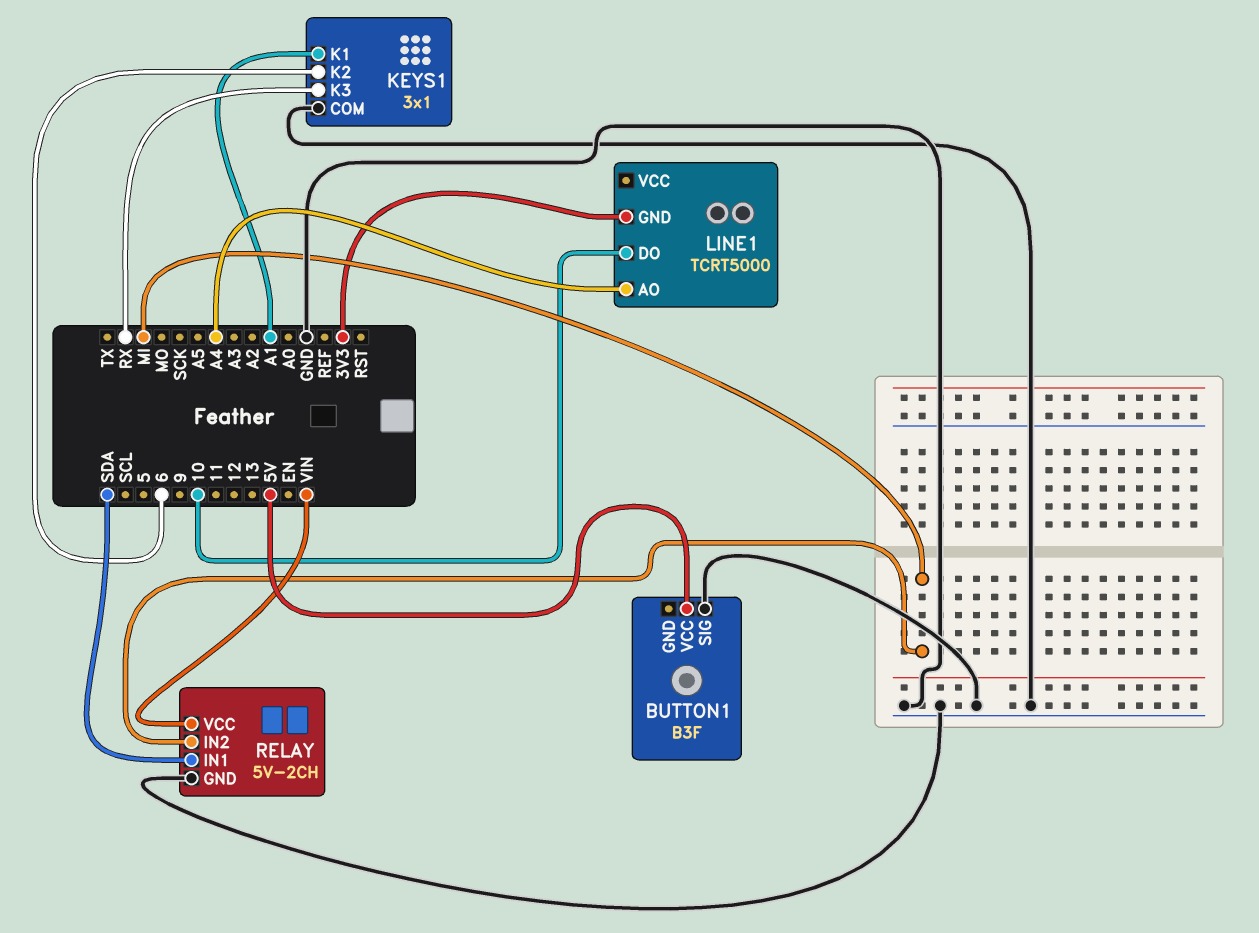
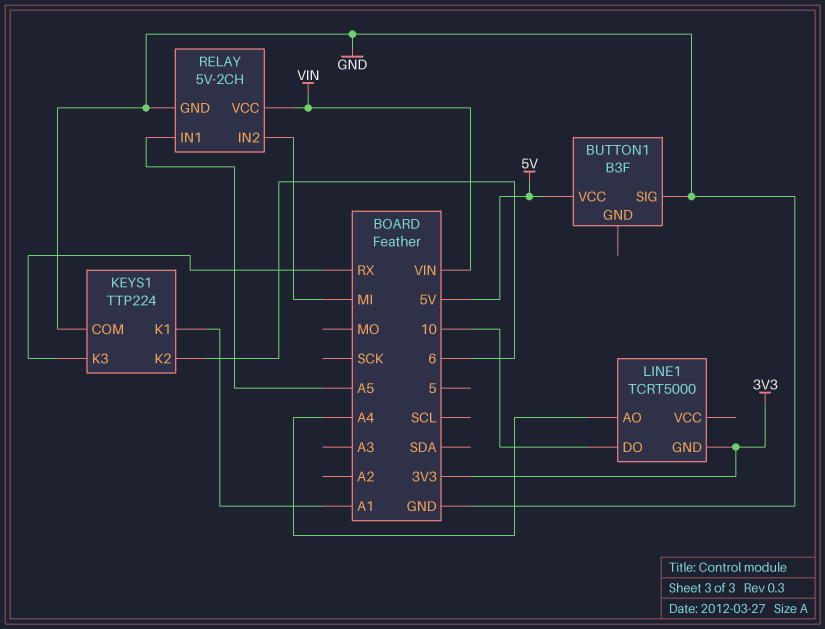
KEYS1: 3x1 -> TTP224
RELAY pin IN1: SDA -> A5

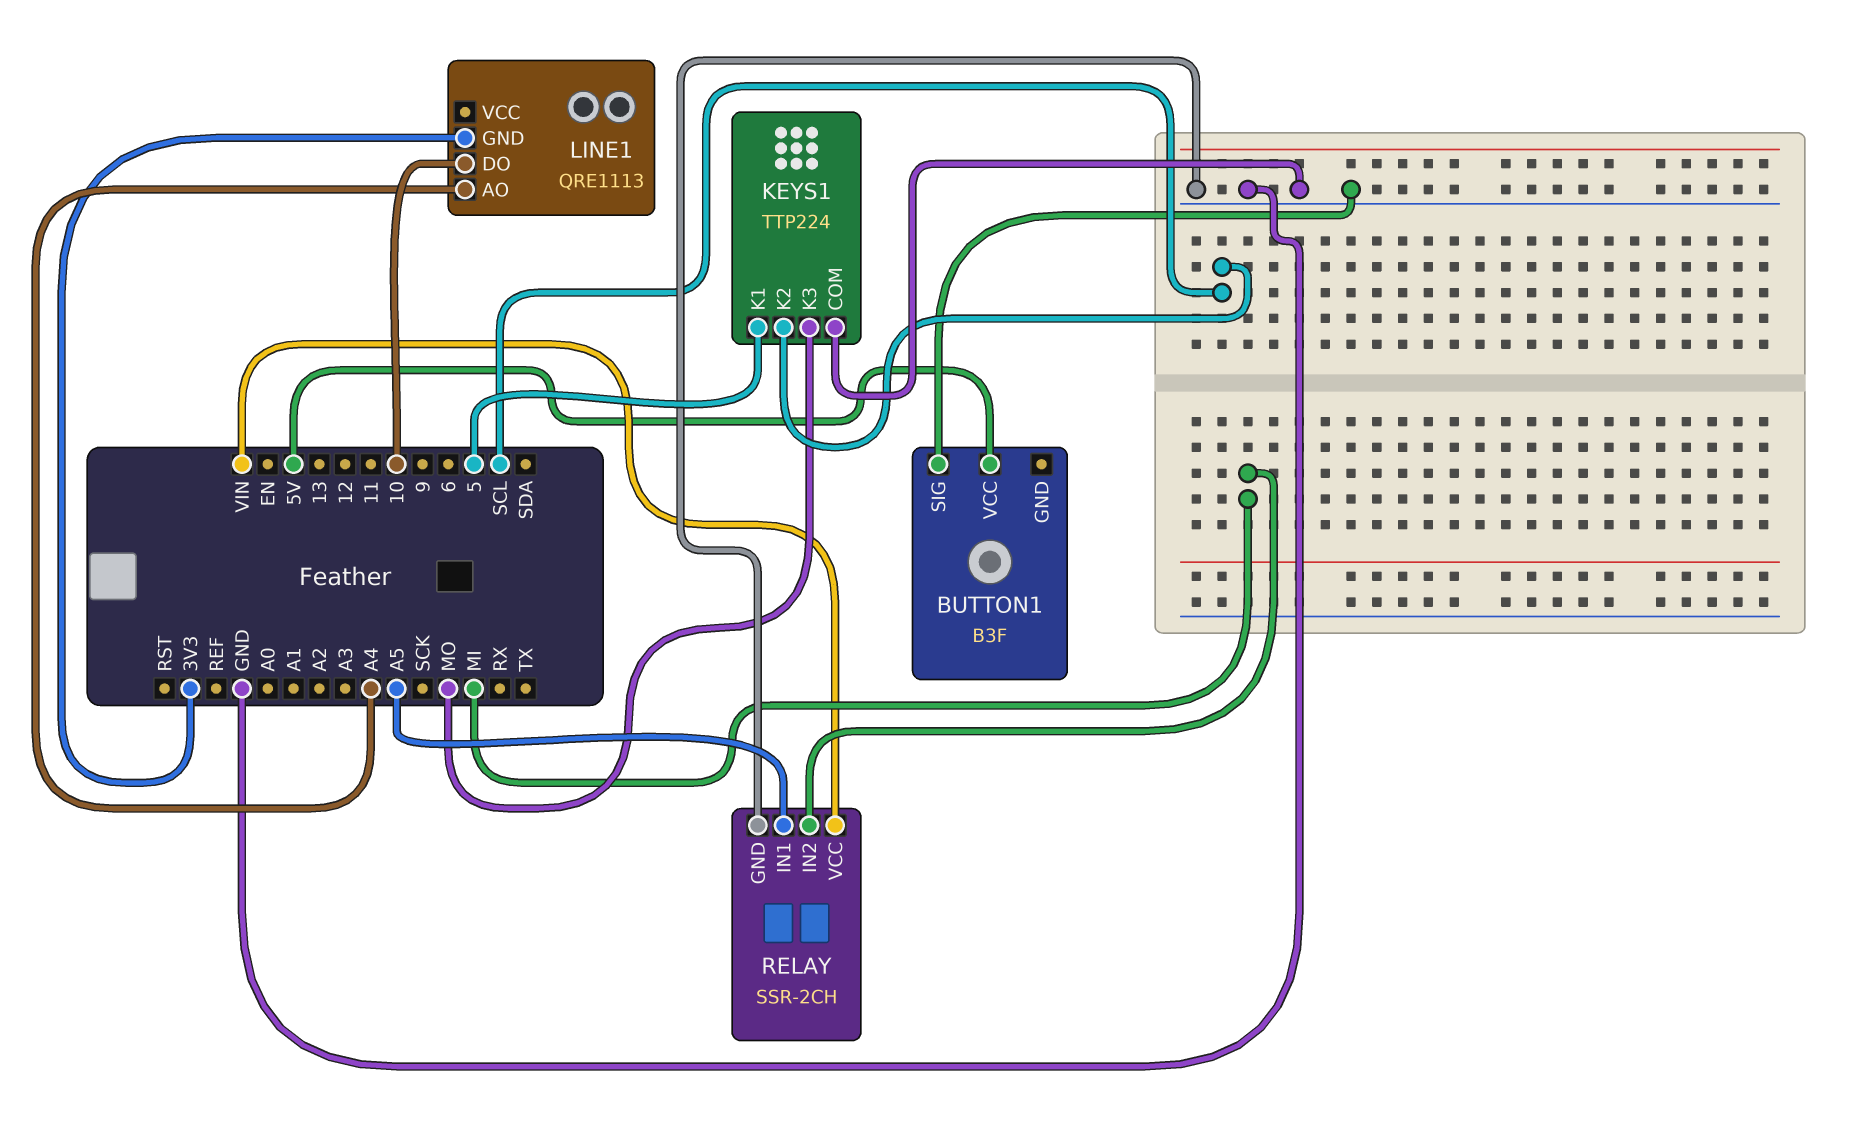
KEYS1 pin K1: A1 -> 5
KEYS1 pin K2: 6 -> SCL
KEYS1 pin K3: RX -> MO
LINE1: TCRT5000 -> QRE1113
RELAY: 5V-2CH -> SSR-2CH

